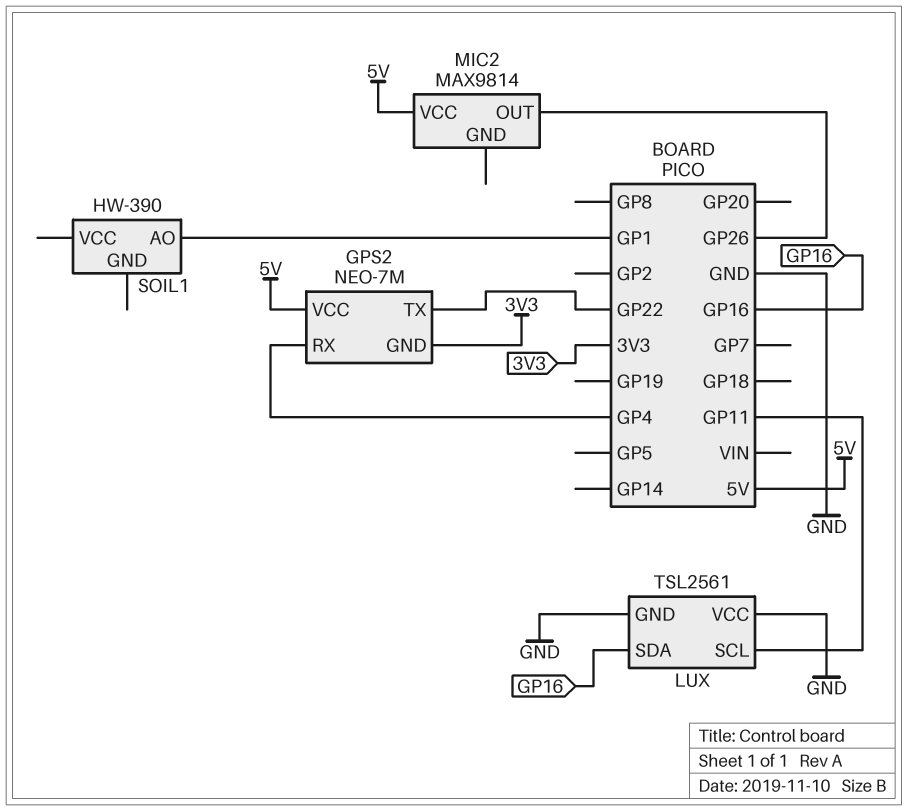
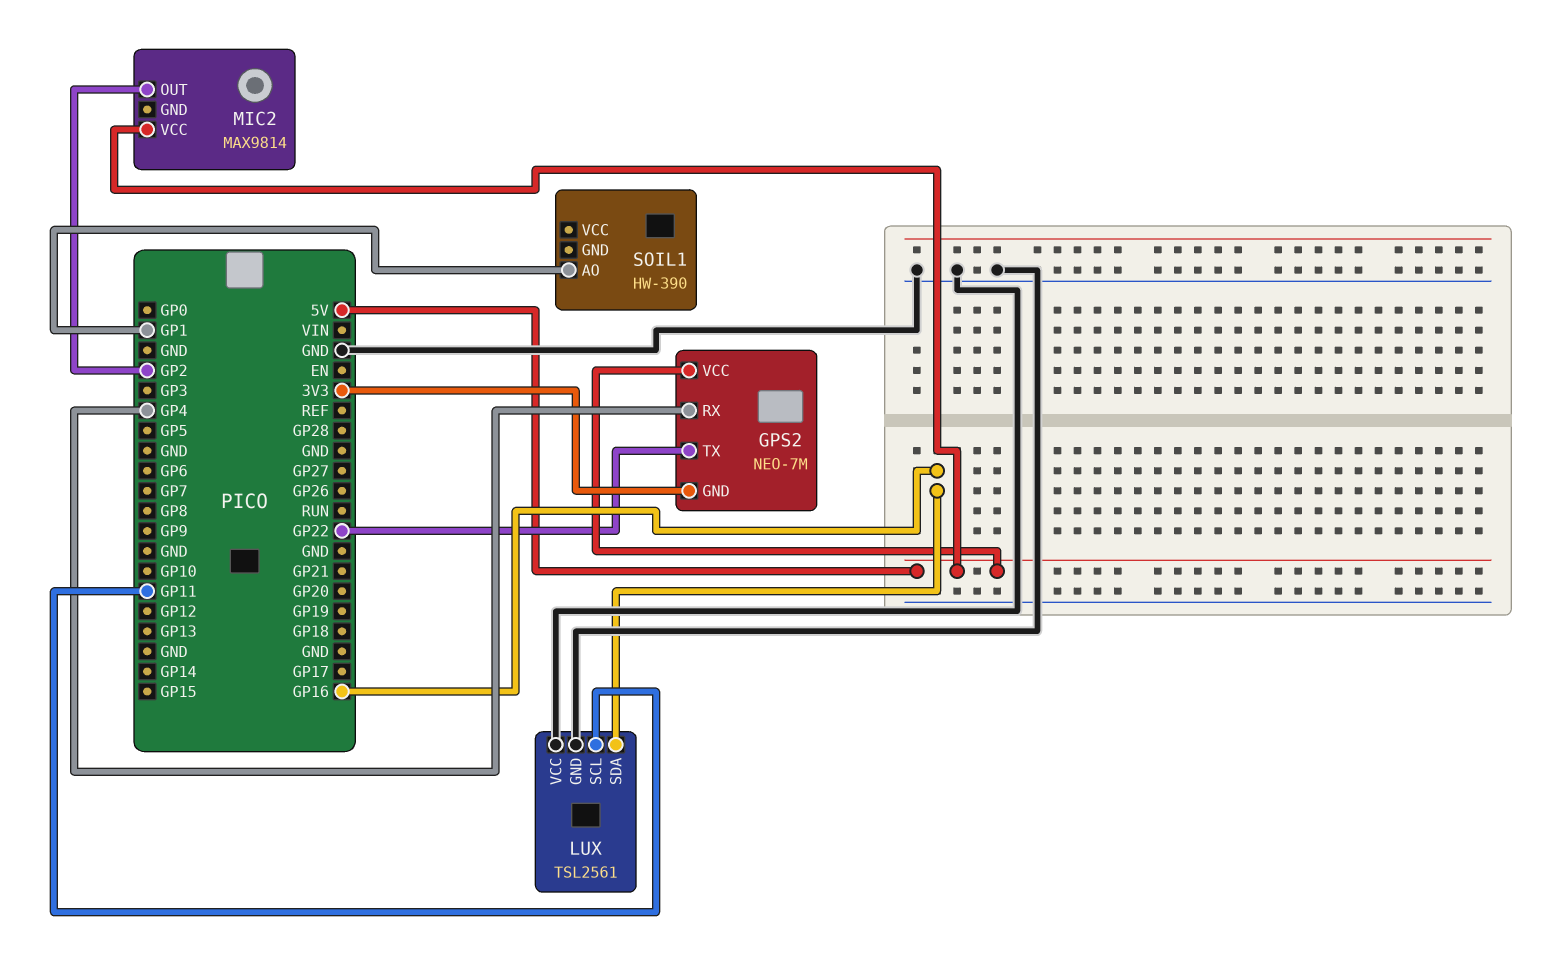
MIC2 pin OUT: GP26 -> GP2

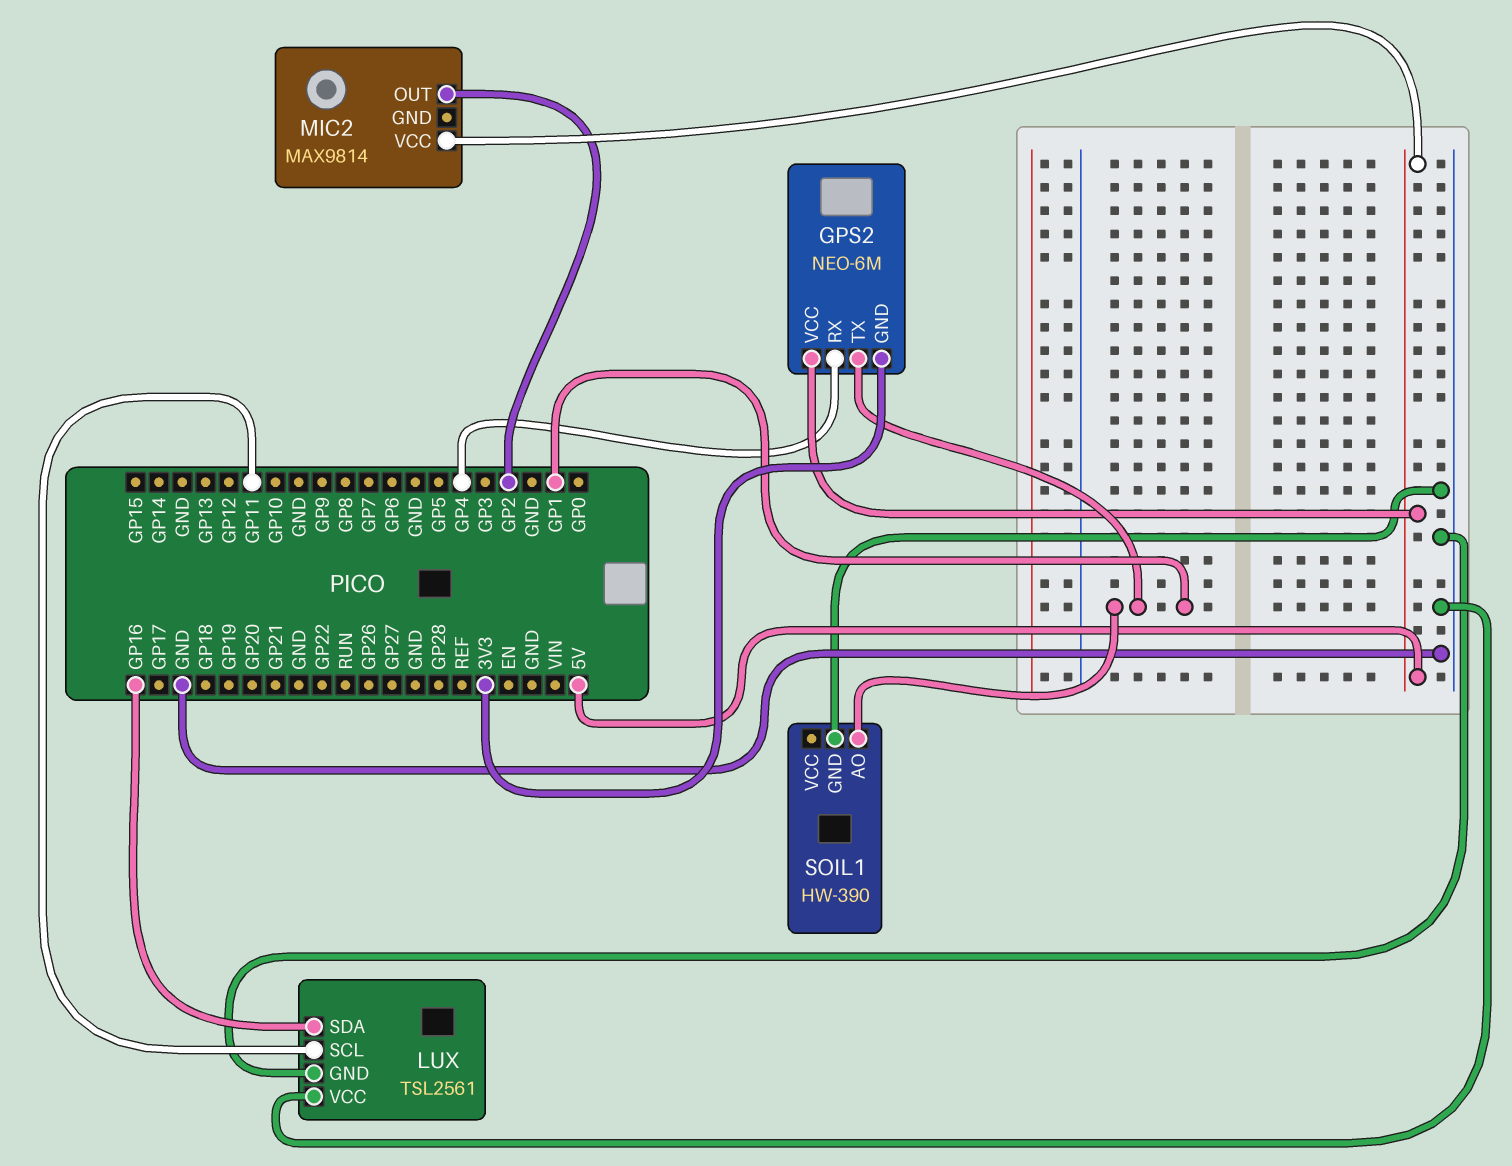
GPS2: NEO-7M -> NEO-6M
GPS2 pin TX: GP22 -> GP1
SOIL1 pin GND: none -> GND

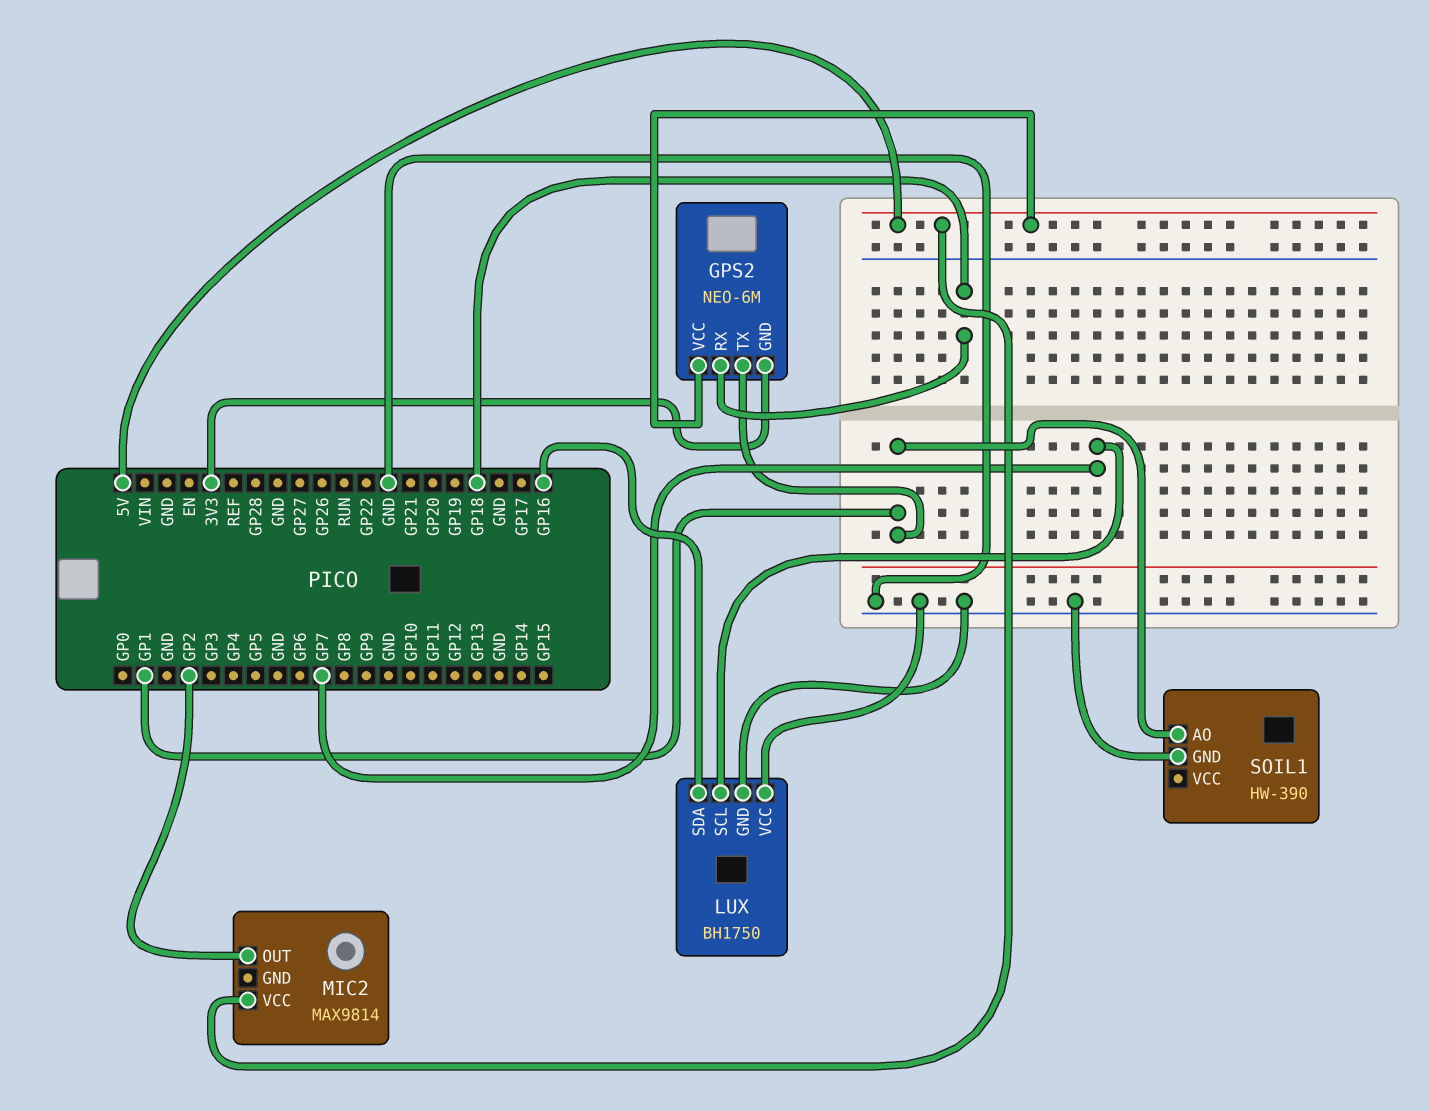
GPS2 pin RX: GP4 -> GP18
LUX: TSL2561 -> BH1750
LUX pin SCL: GP11 -> GP7

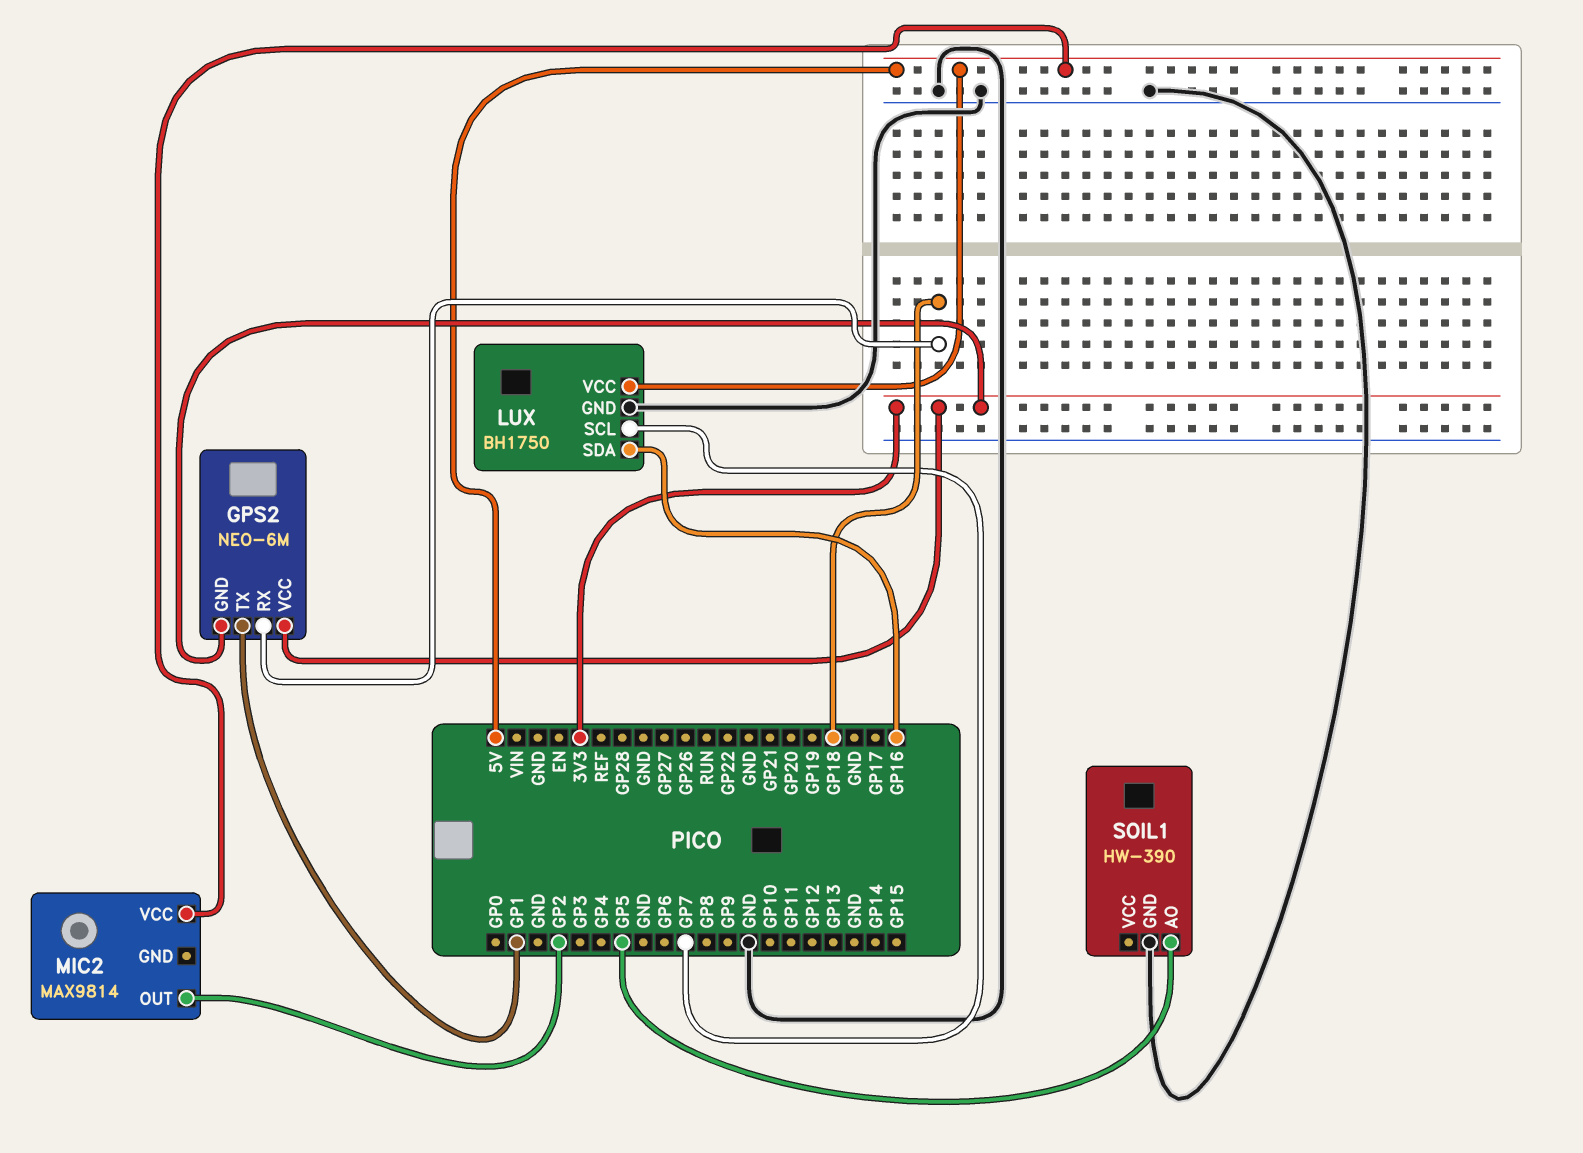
GPS2 pin VCC: 5V -> 3V3
LUX pin VCC: GND -> 5V
SOIL1 pin AO: GP1 -> GP5

